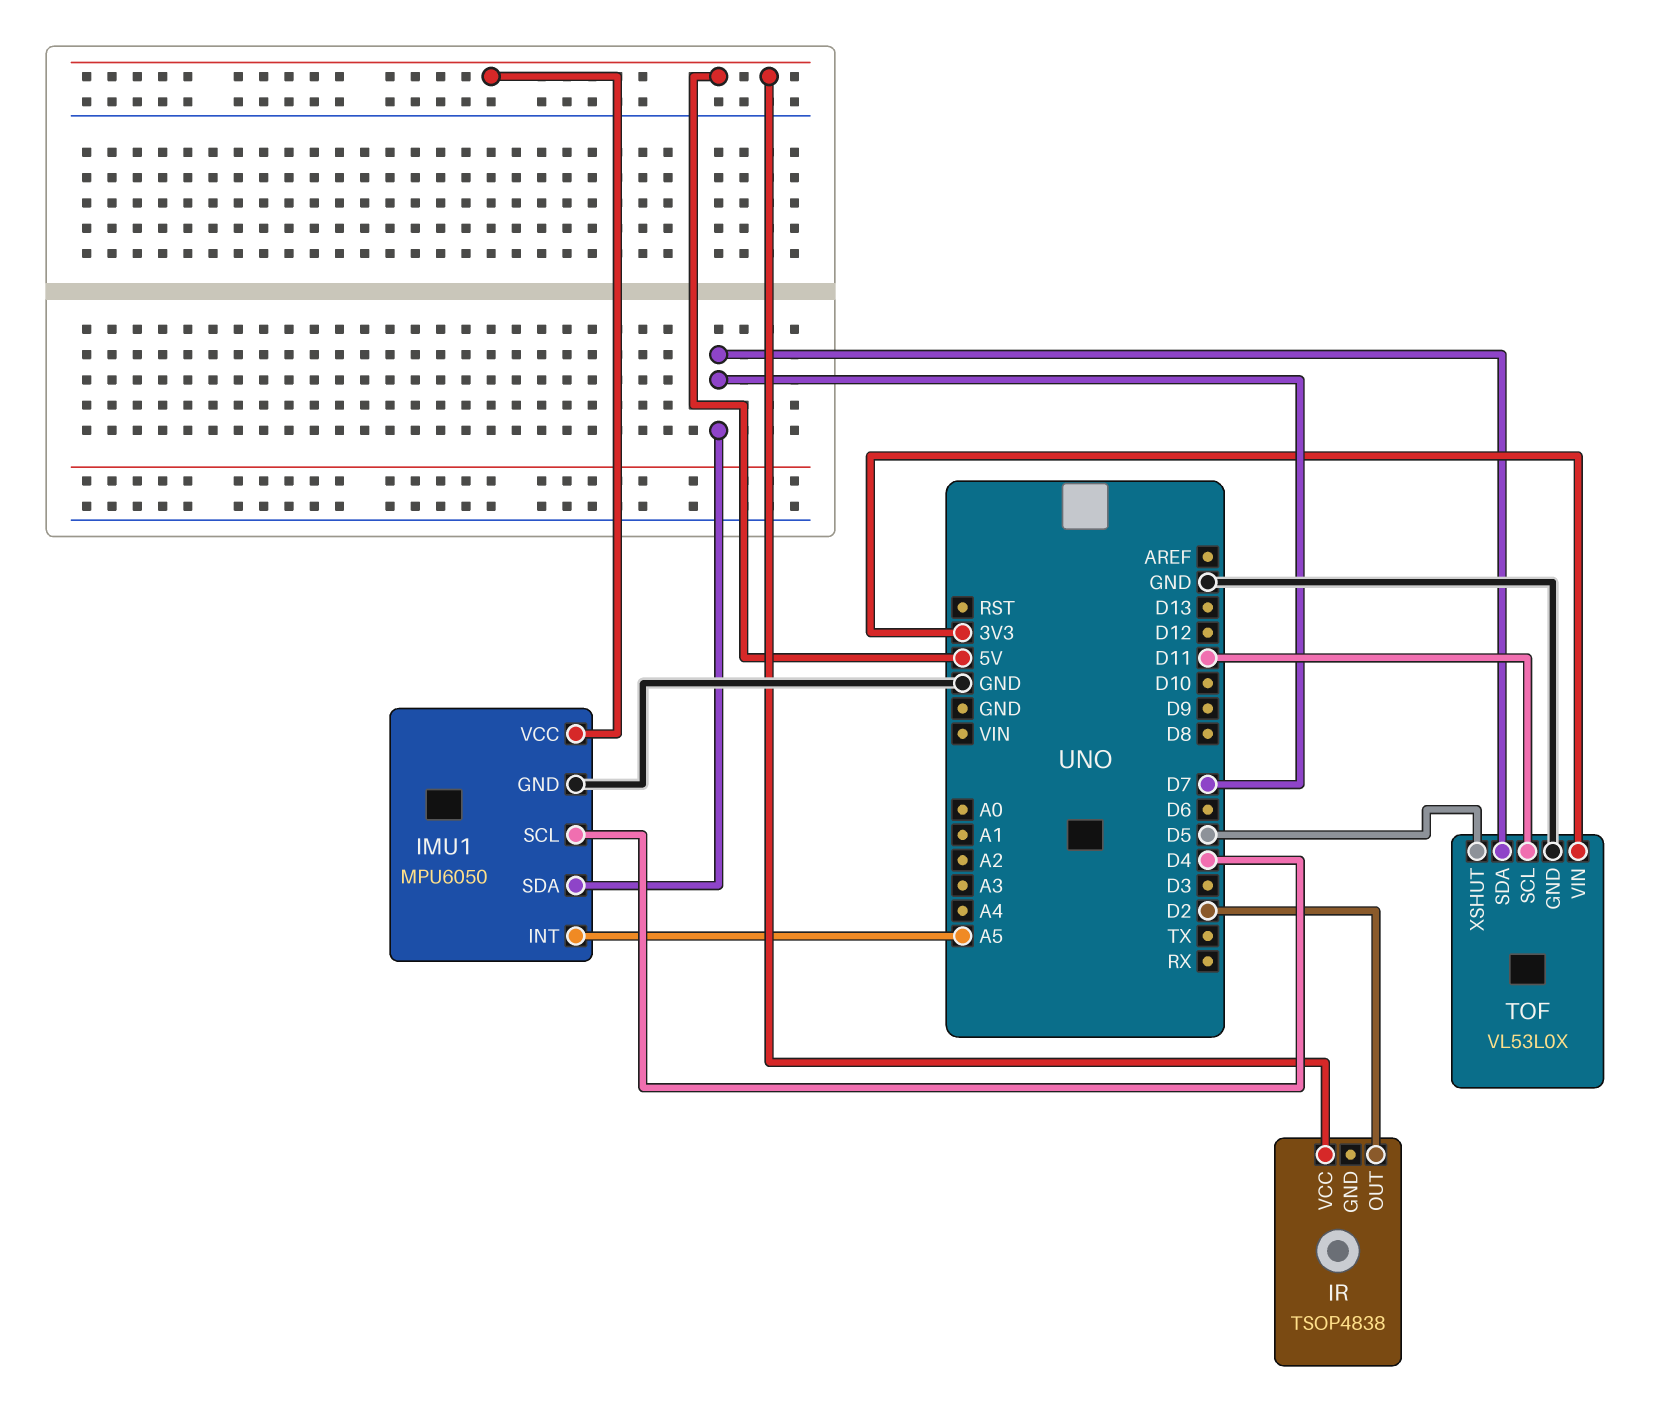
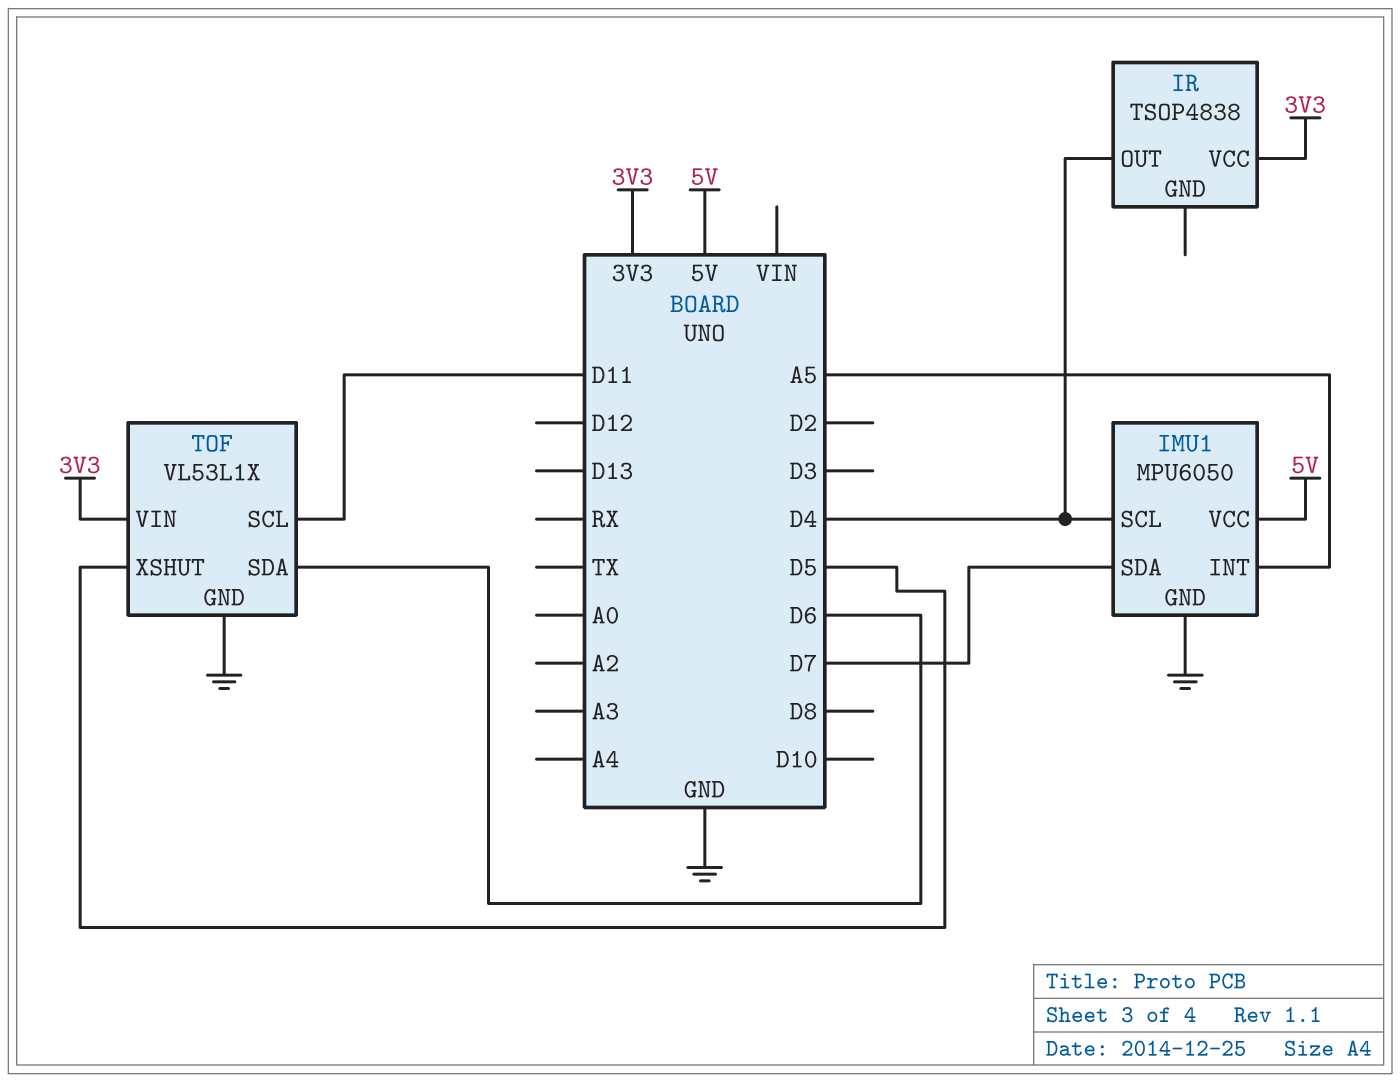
IR pin OUT: D2 -> D4
IR pin VCC: 5V -> 3V3
TOF: VL53L0X -> VL53L1X
TOF pin SDA: D7 -> D6

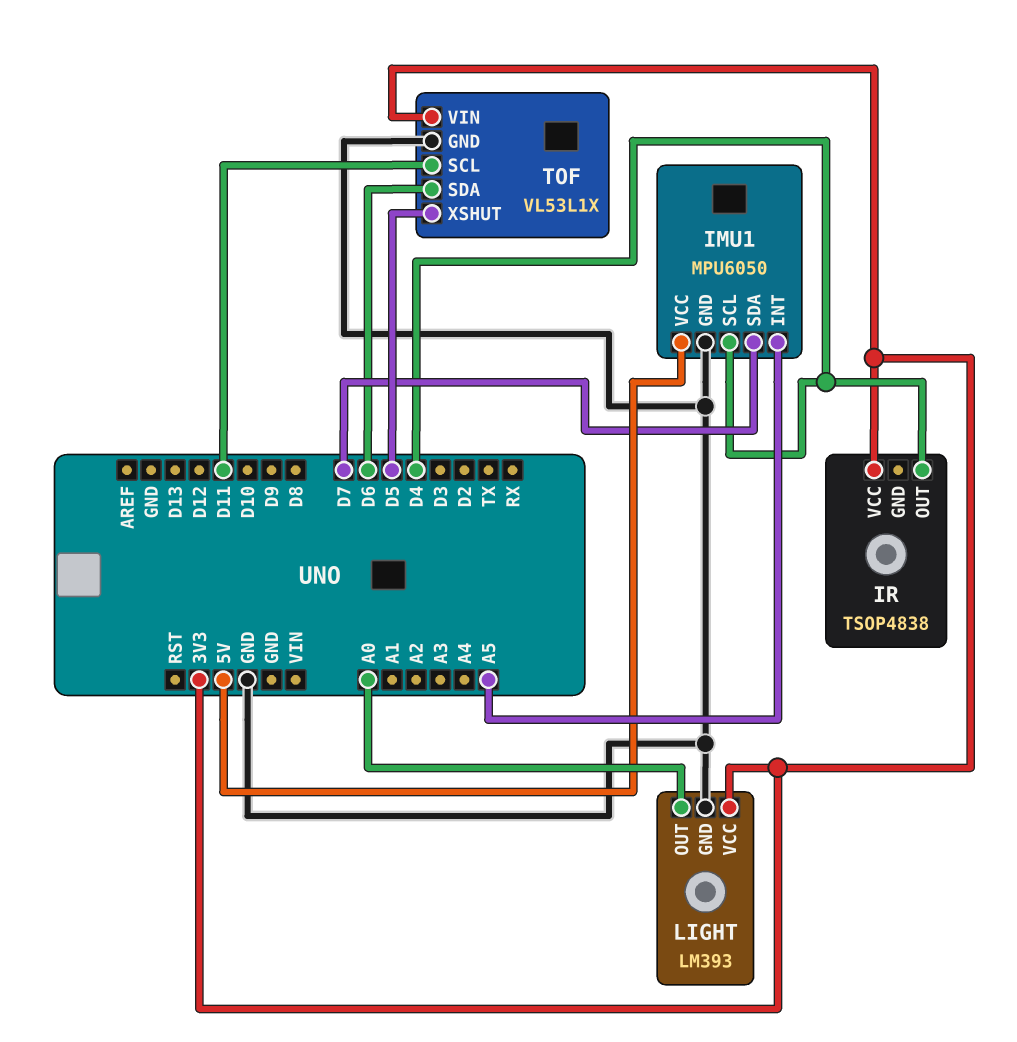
LIGHT: none -> LM393
LIGHT pin GND: none -> GND
LIGHT pin OUT: none -> A0
LIGHT pin VCC: none -> 3V3

